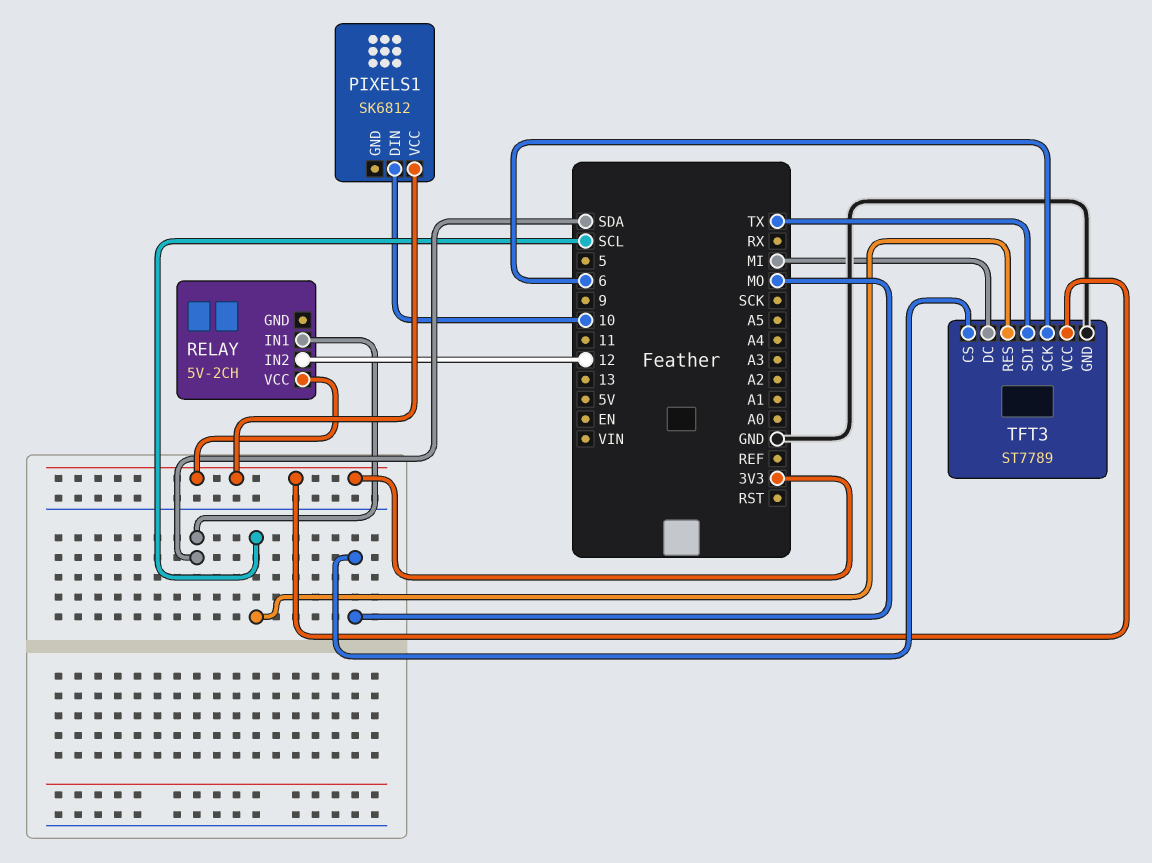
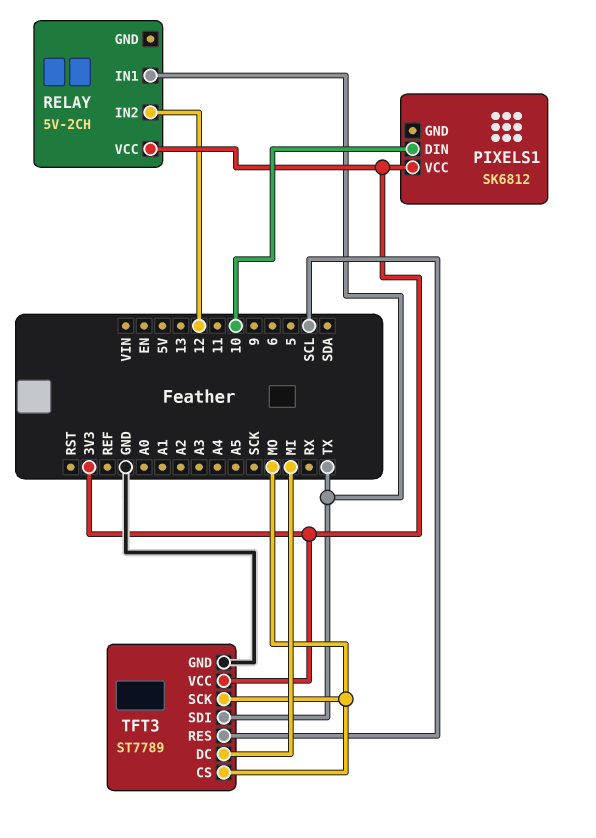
RELAY pin IN1: SDA -> TX
TFT3 pin SCK: 6 -> MO

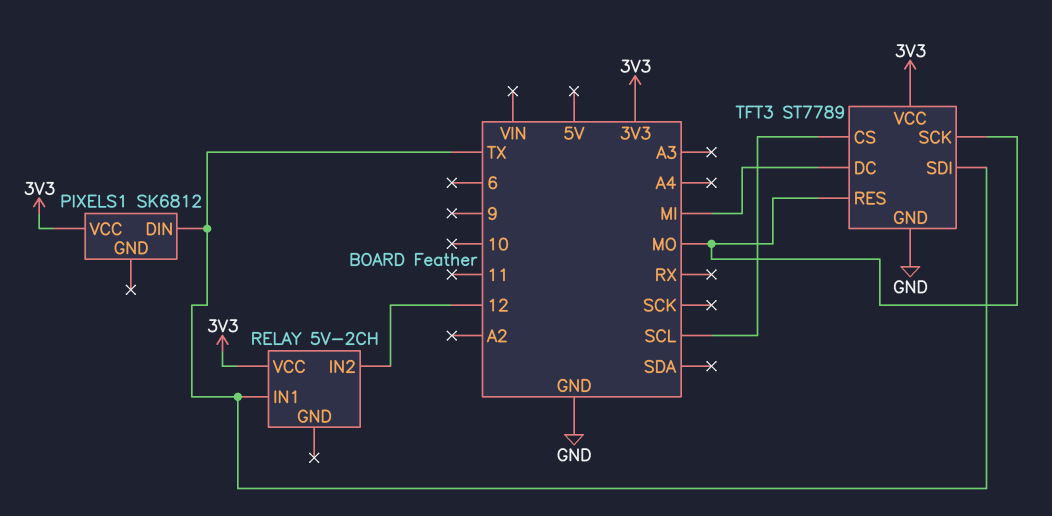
PIXELS1 pin DIN: 10 -> TX
TFT3 pin CS: MO -> SCL
TFT3 pin RES: SCL -> MO

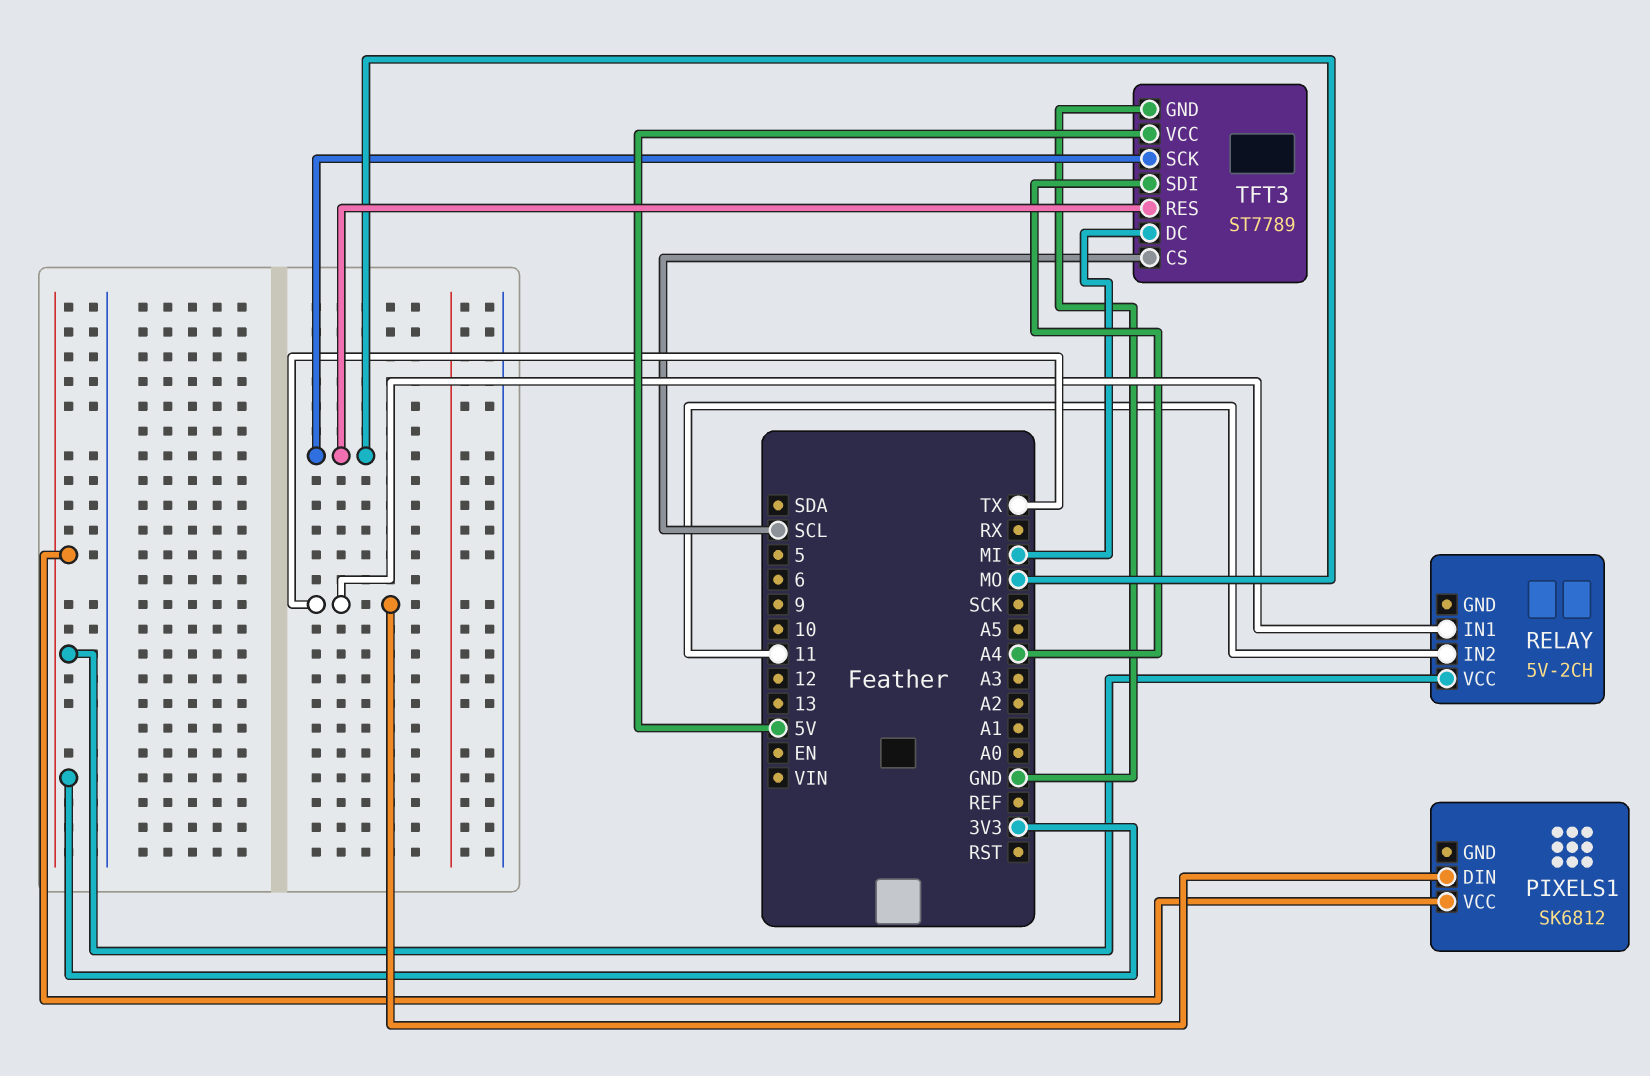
RELAY pin IN2: 12 -> 11
TFT3 pin SDI: TX -> A4
TFT3 pin VCC: 3V3 -> 5V

